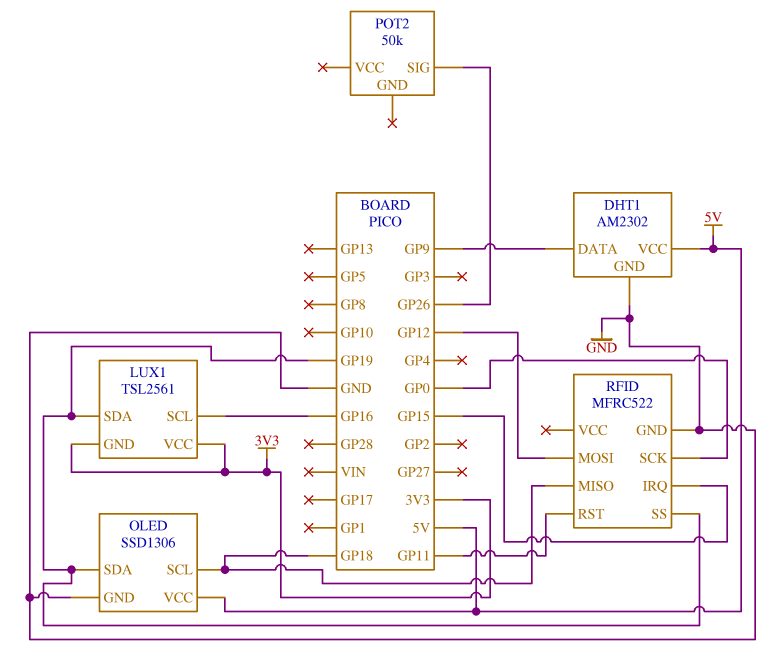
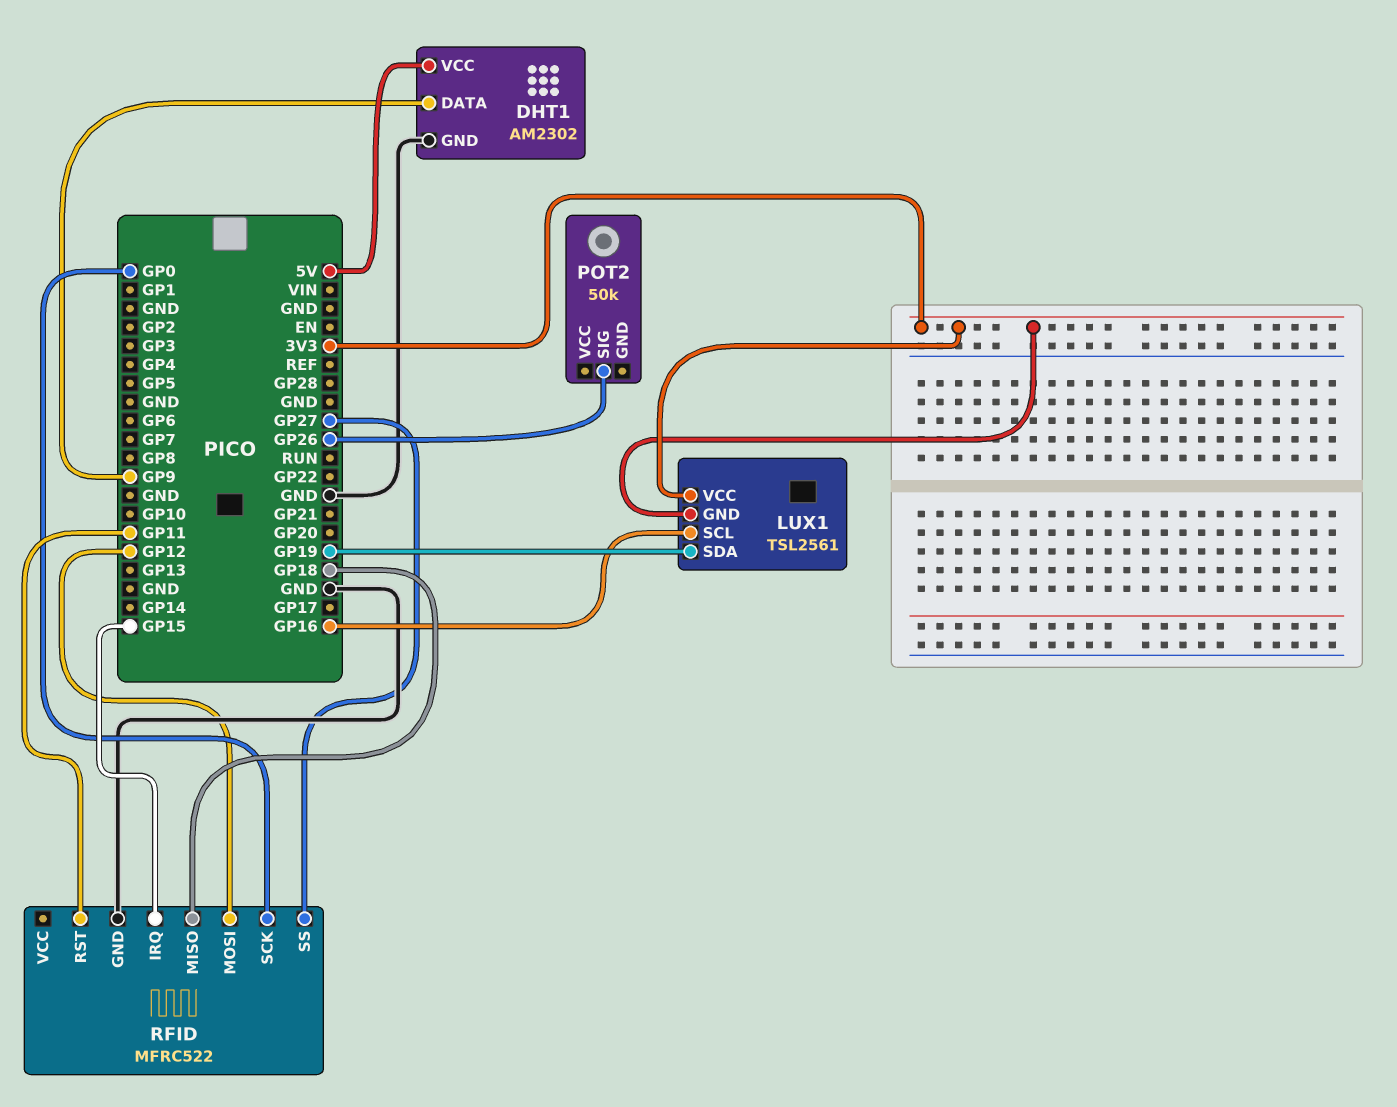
OLED: SSD1306 -> none
OLED pin GND: GND -> none
OLED pin SCL: GP18 -> none
OLED pin SDA: GP19 -> none
OLED pin VCC: 5V -> none
RFID pin SS: GP19 -> GP27

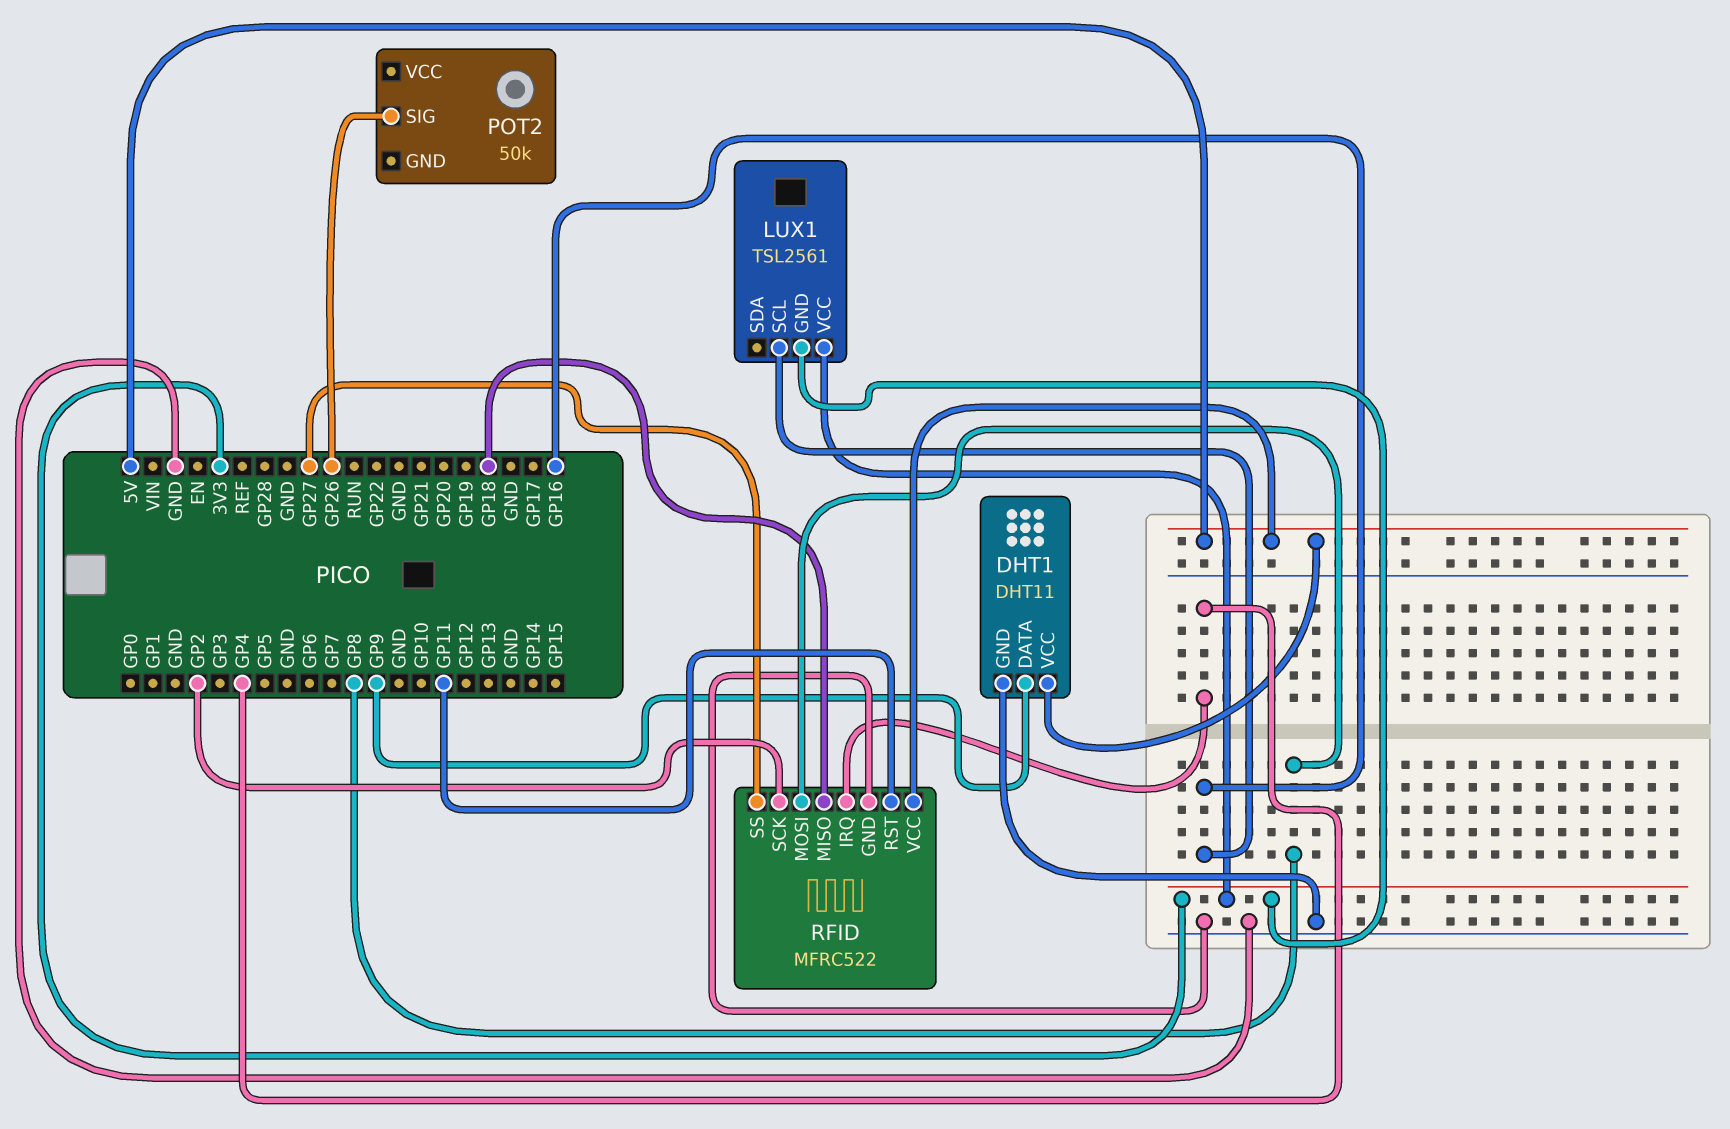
DHT1: AM2302 -> DHT11
LUX1 pin SDA: GP19 -> none
RFID pin IRQ: GP15 -> GP4
RFID pin MOSI: GP12 -> GP8
RFID pin SCK: GP0 -> GP2
RFID pin VCC: none -> 5V

